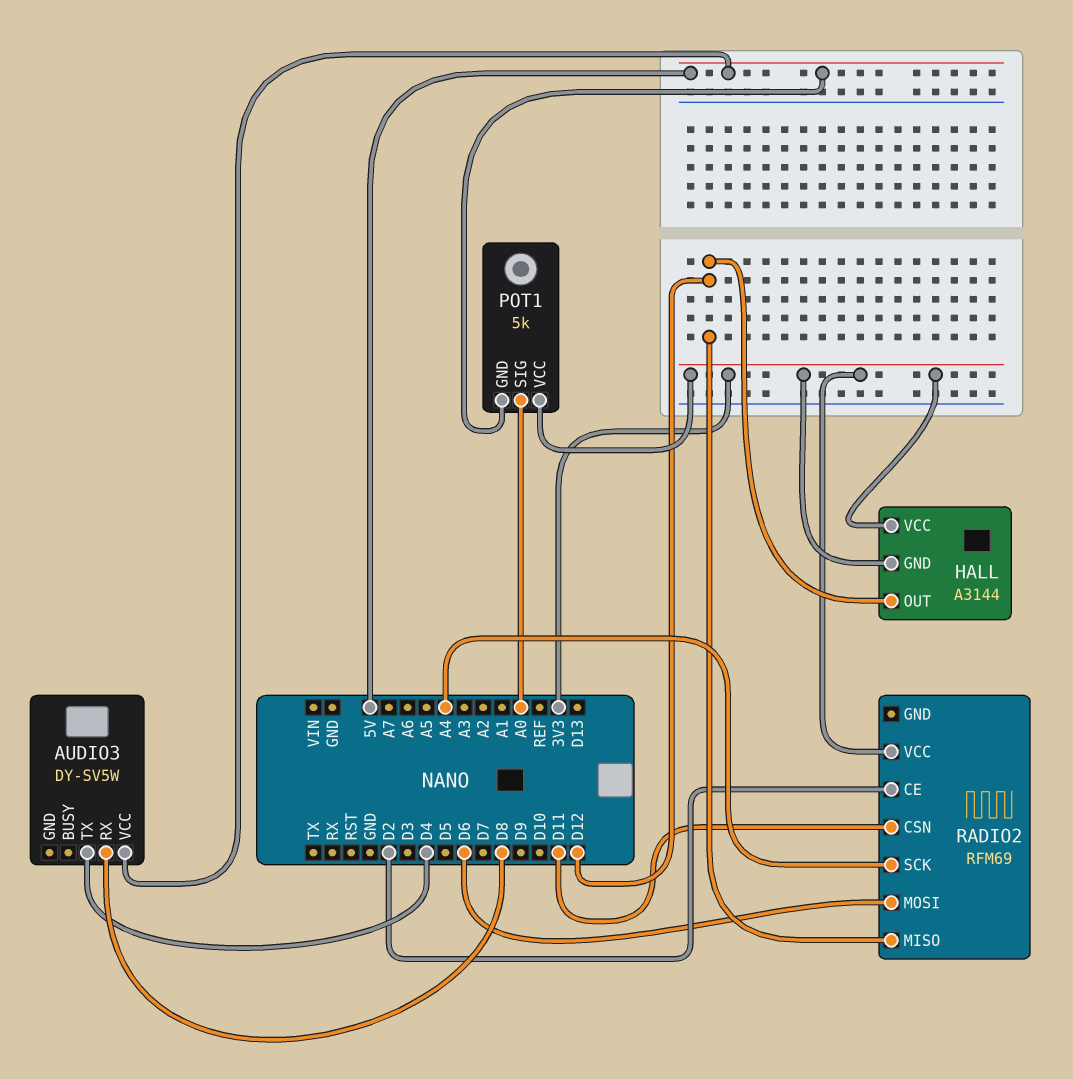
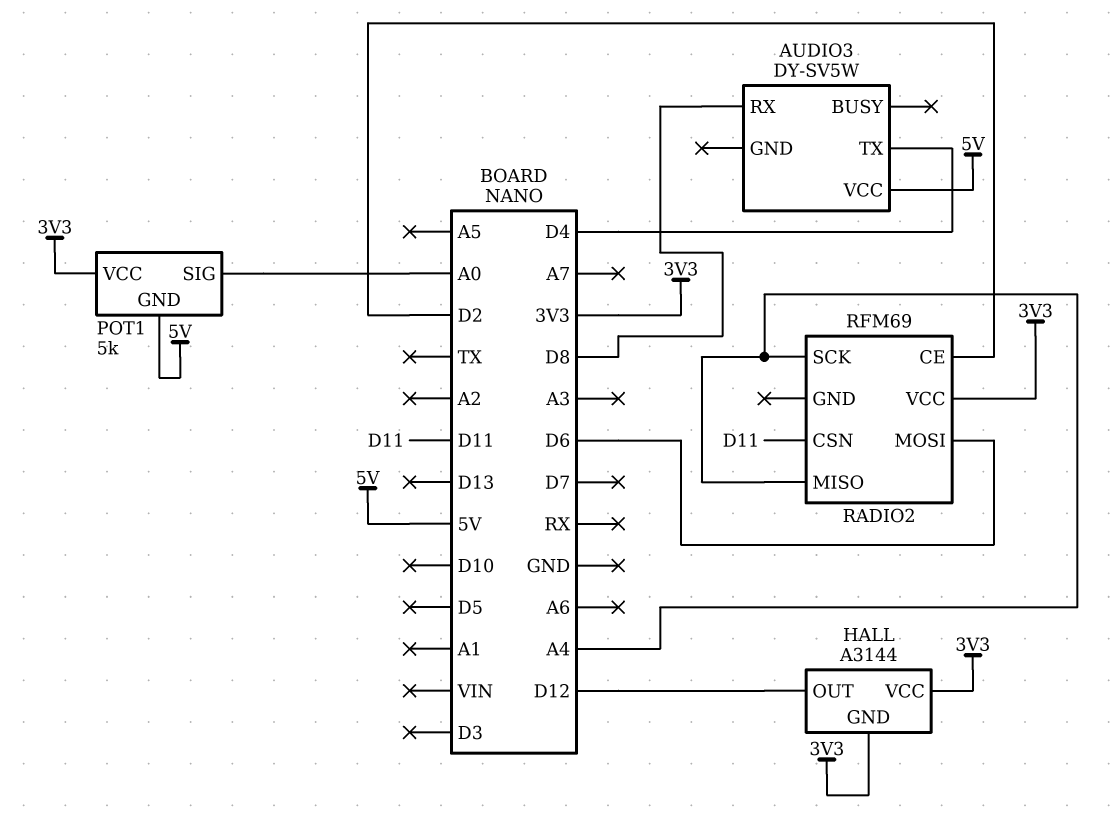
RADIO2 pin MISO: D12 -> A4

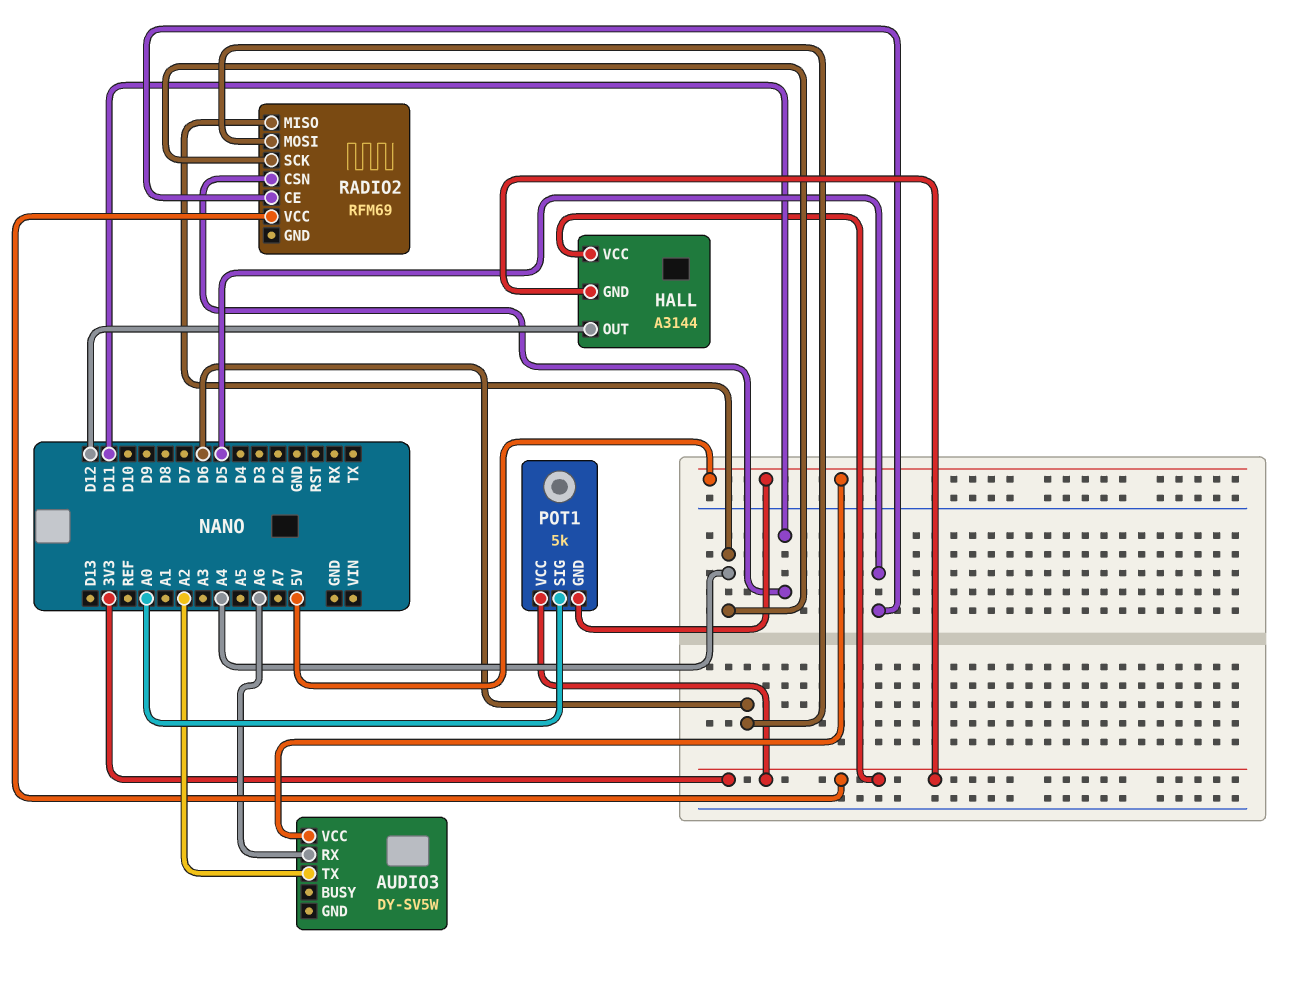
AUDIO3 pin RX: D8 -> A6
AUDIO3 pin TX: D4 -> A2
RADIO2 pin CE: D2 -> D5

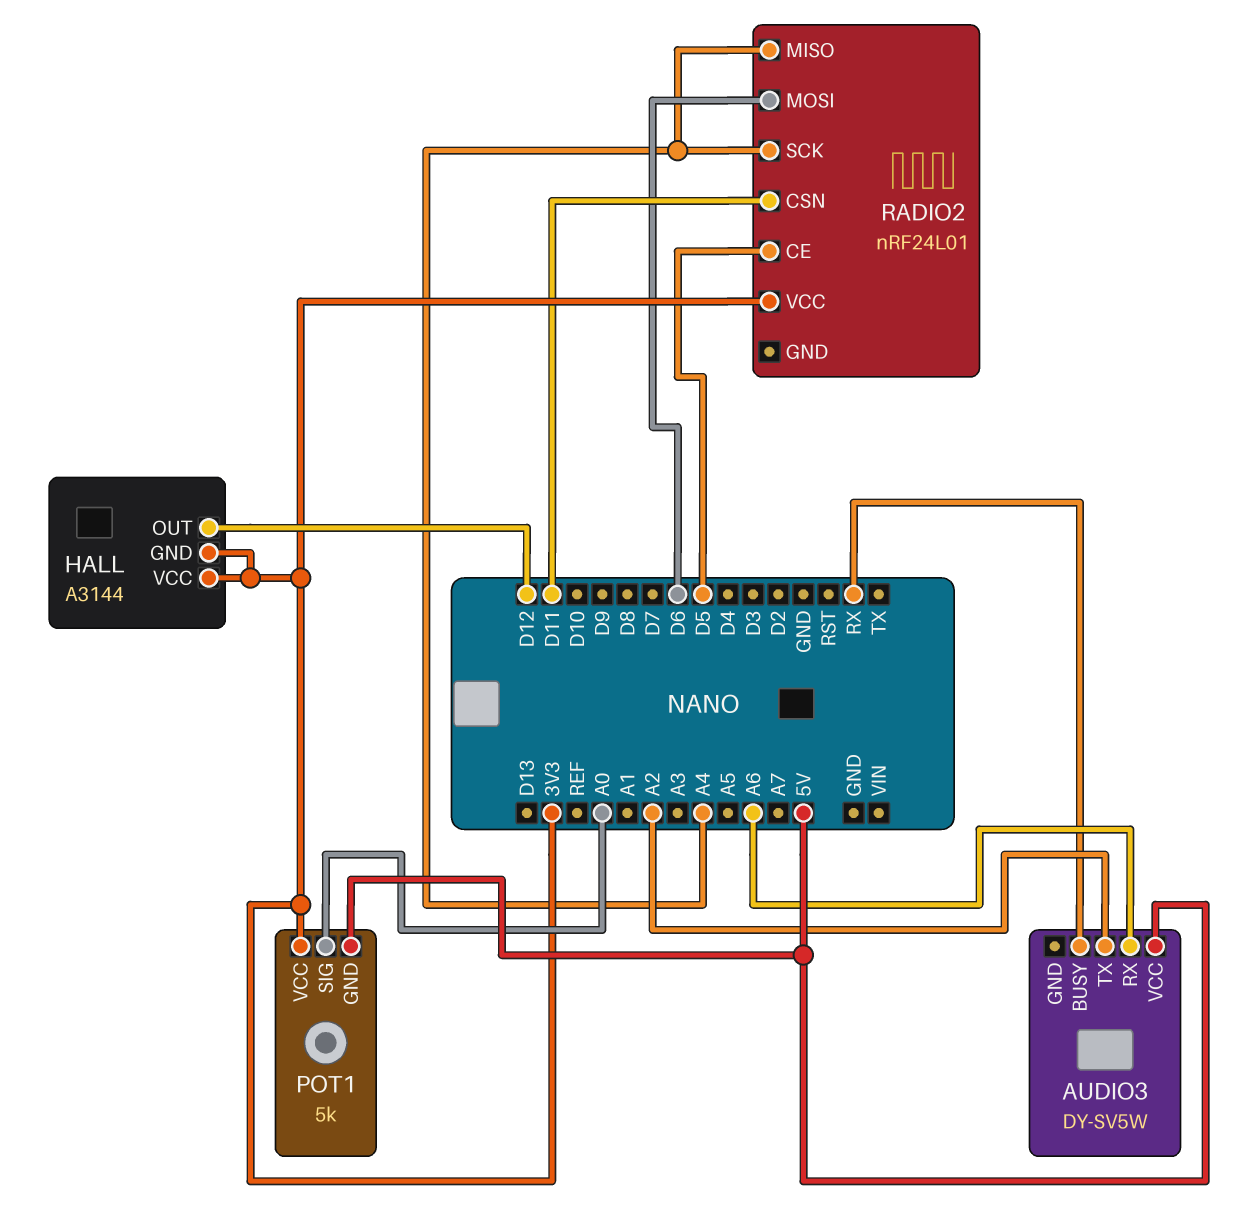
AUDIO3 pin BUSY: none -> RX
RADIO2: RFM69 -> nRF24L01

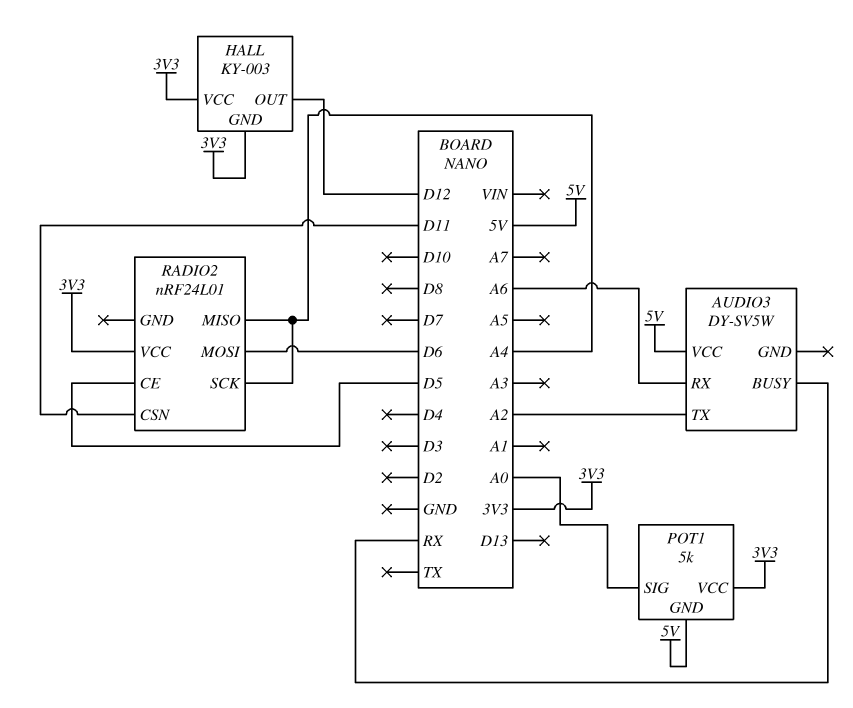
HALL: A3144 -> KY-003

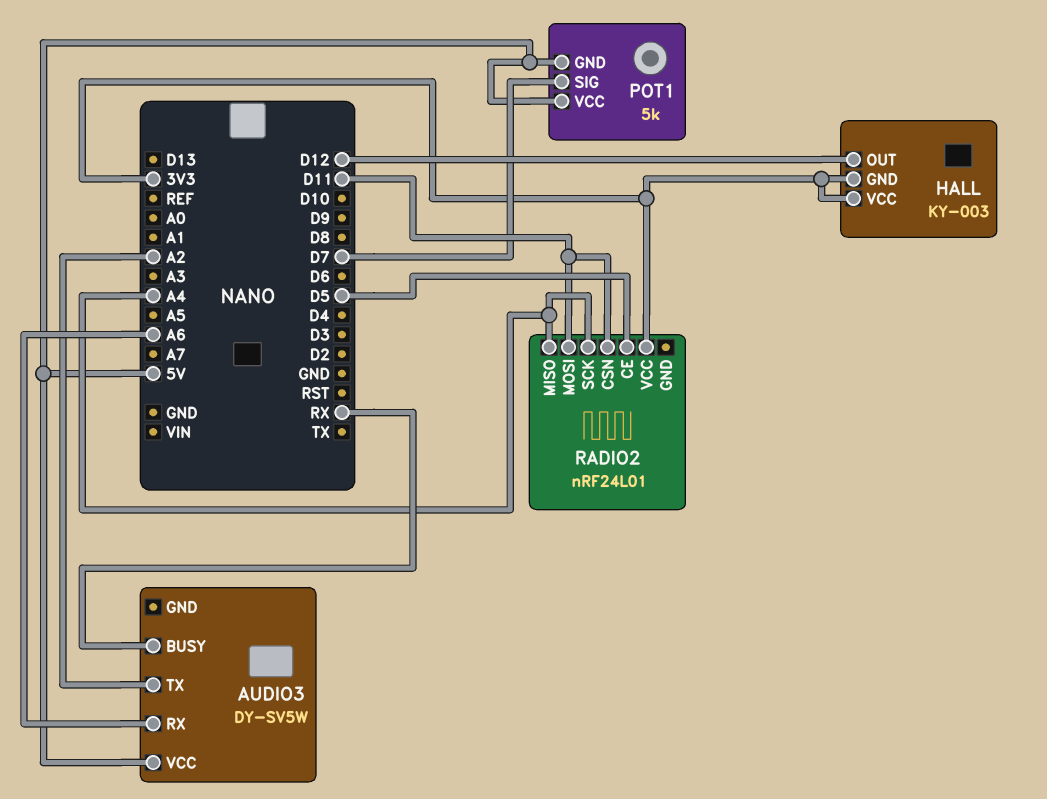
POT1 pin SIG: A0 -> D7
POT1 pin VCC: 3V3 -> 5V
RADIO2 pin MOSI: D6 -> D11

